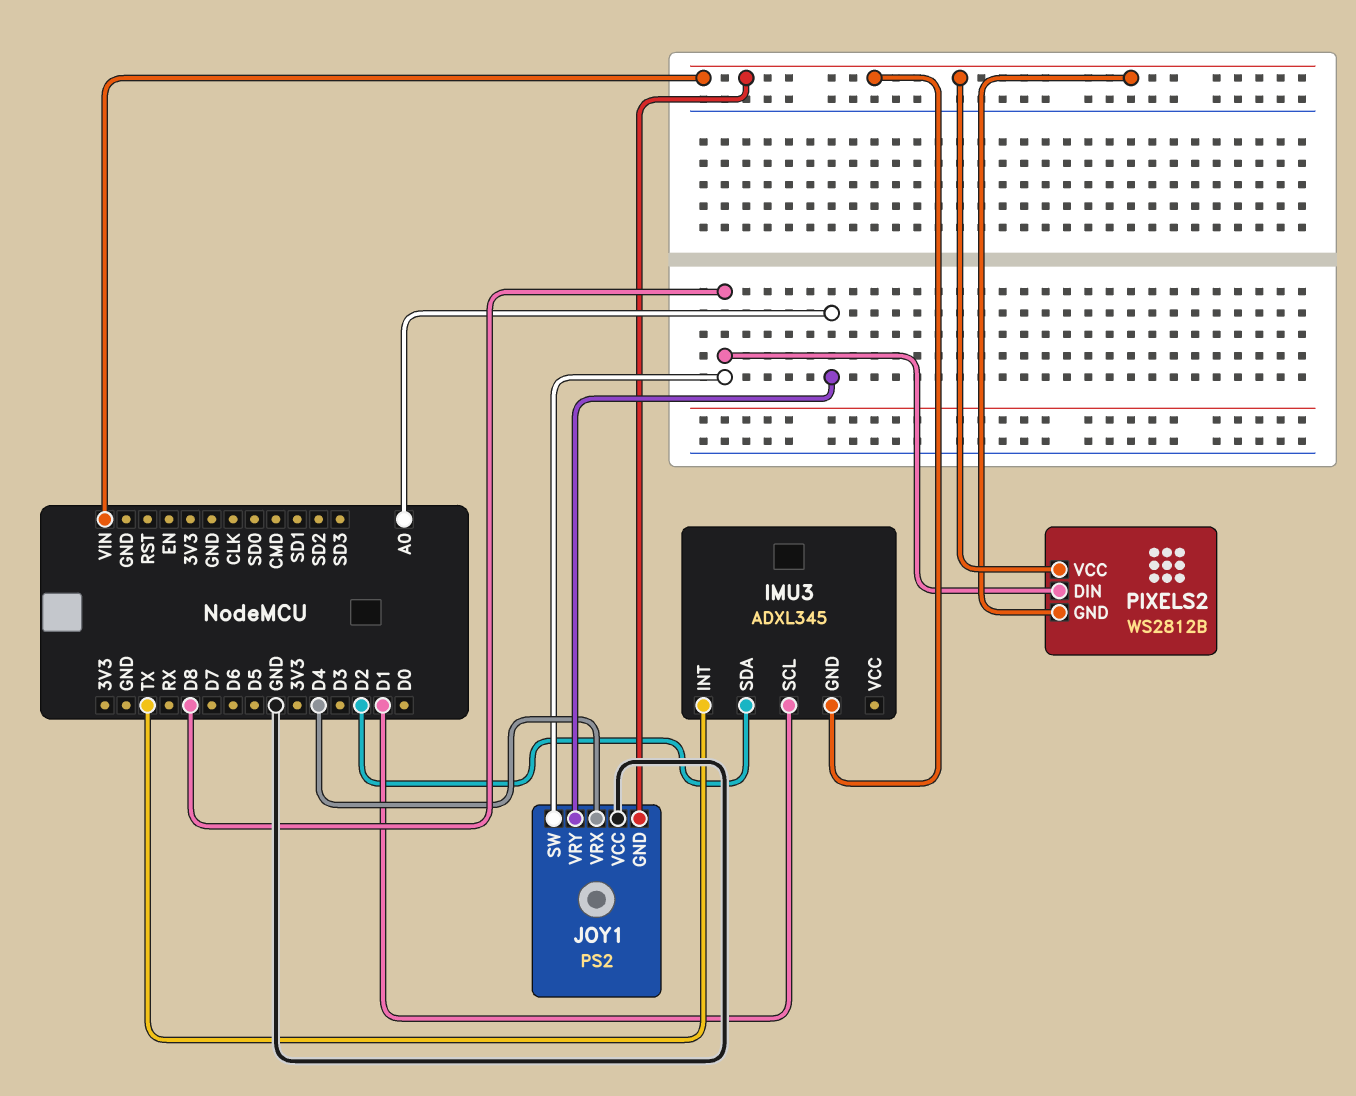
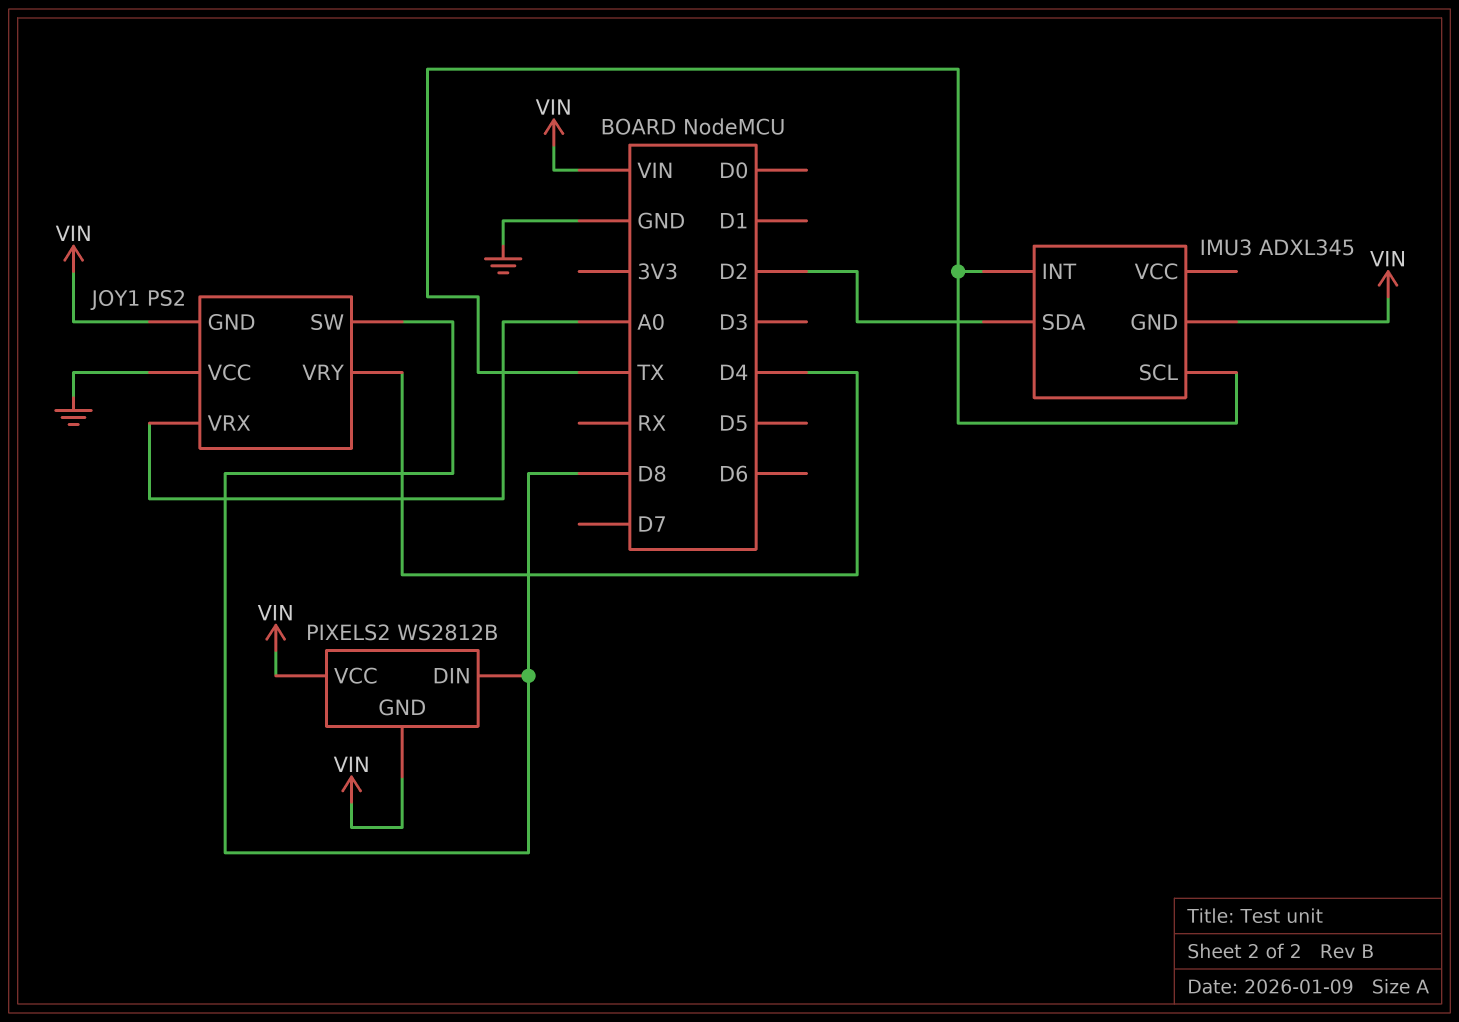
IMU3 pin SCL: D1 -> TX
JOY1 pin VRX: D4 -> A0
JOY1 pin VRY: A0 -> D4

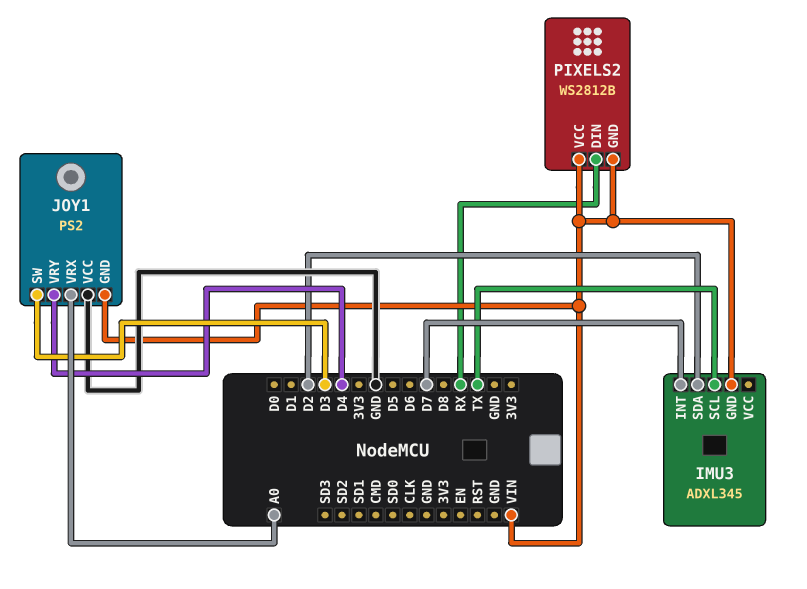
IMU3 pin INT: TX -> D7
JOY1 pin SW: D8 -> D3
PIXELS2 pin DIN: D8 -> RX

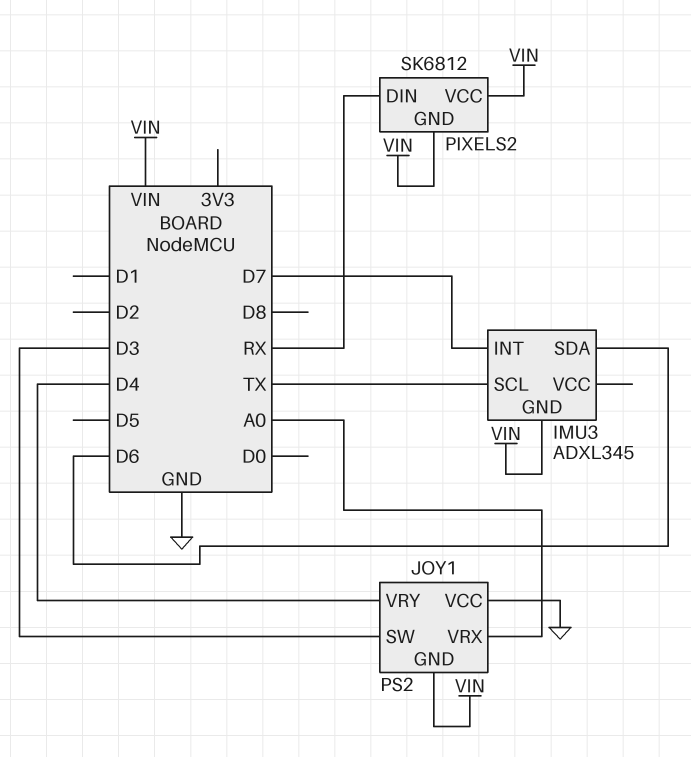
IMU3 pin SDA: D2 -> D6
PIXELS2: WS2812B -> SK6812

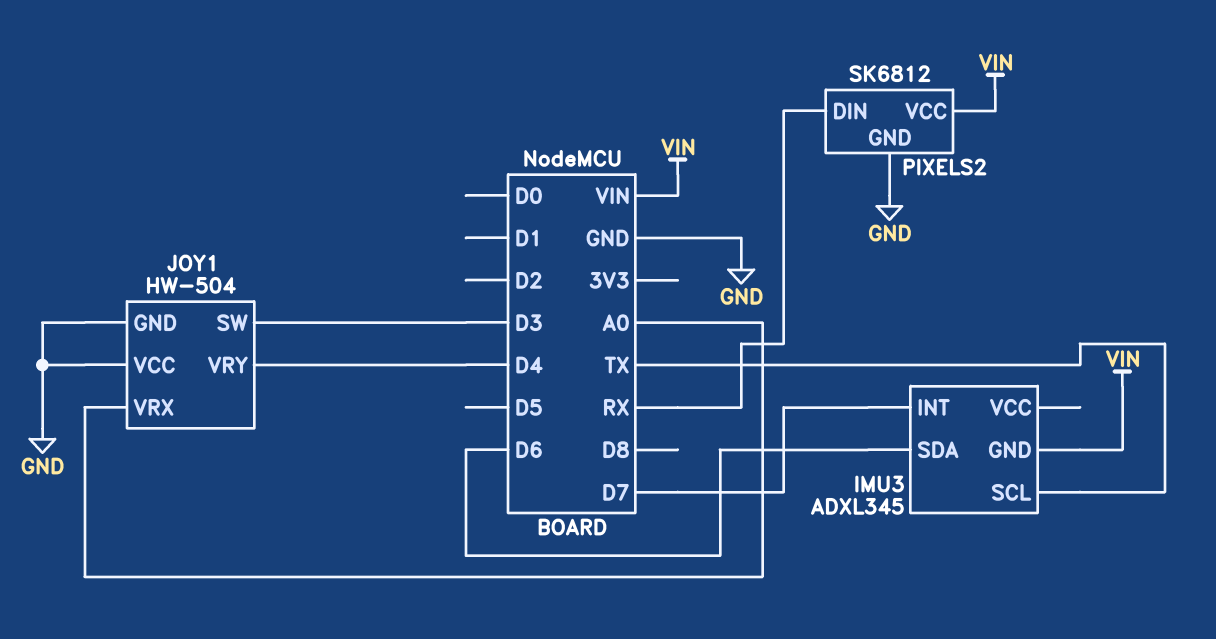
JOY1: PS2 -> HW-504
JOY1 pin GND: VIN -> GND
PIXELS2 pin GND: VIN -> GND

